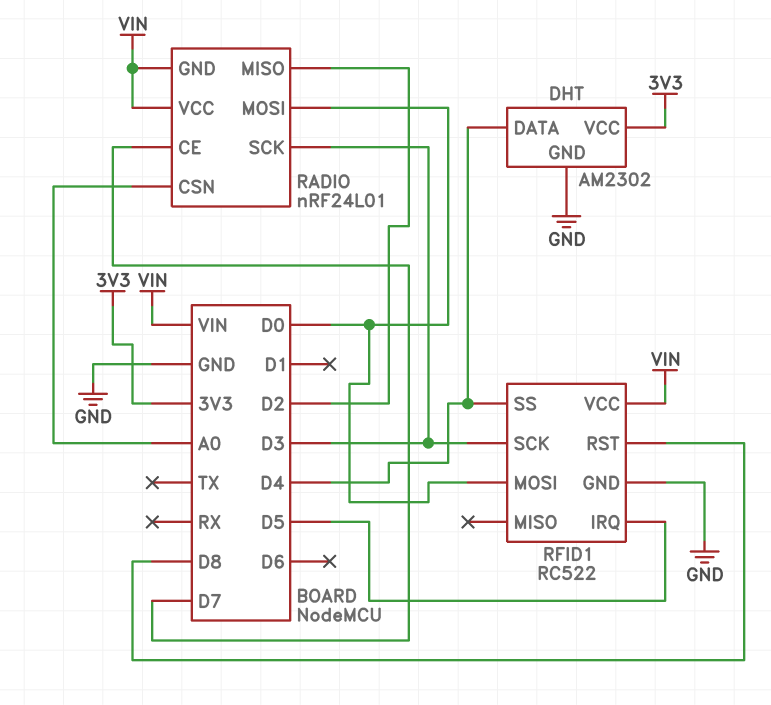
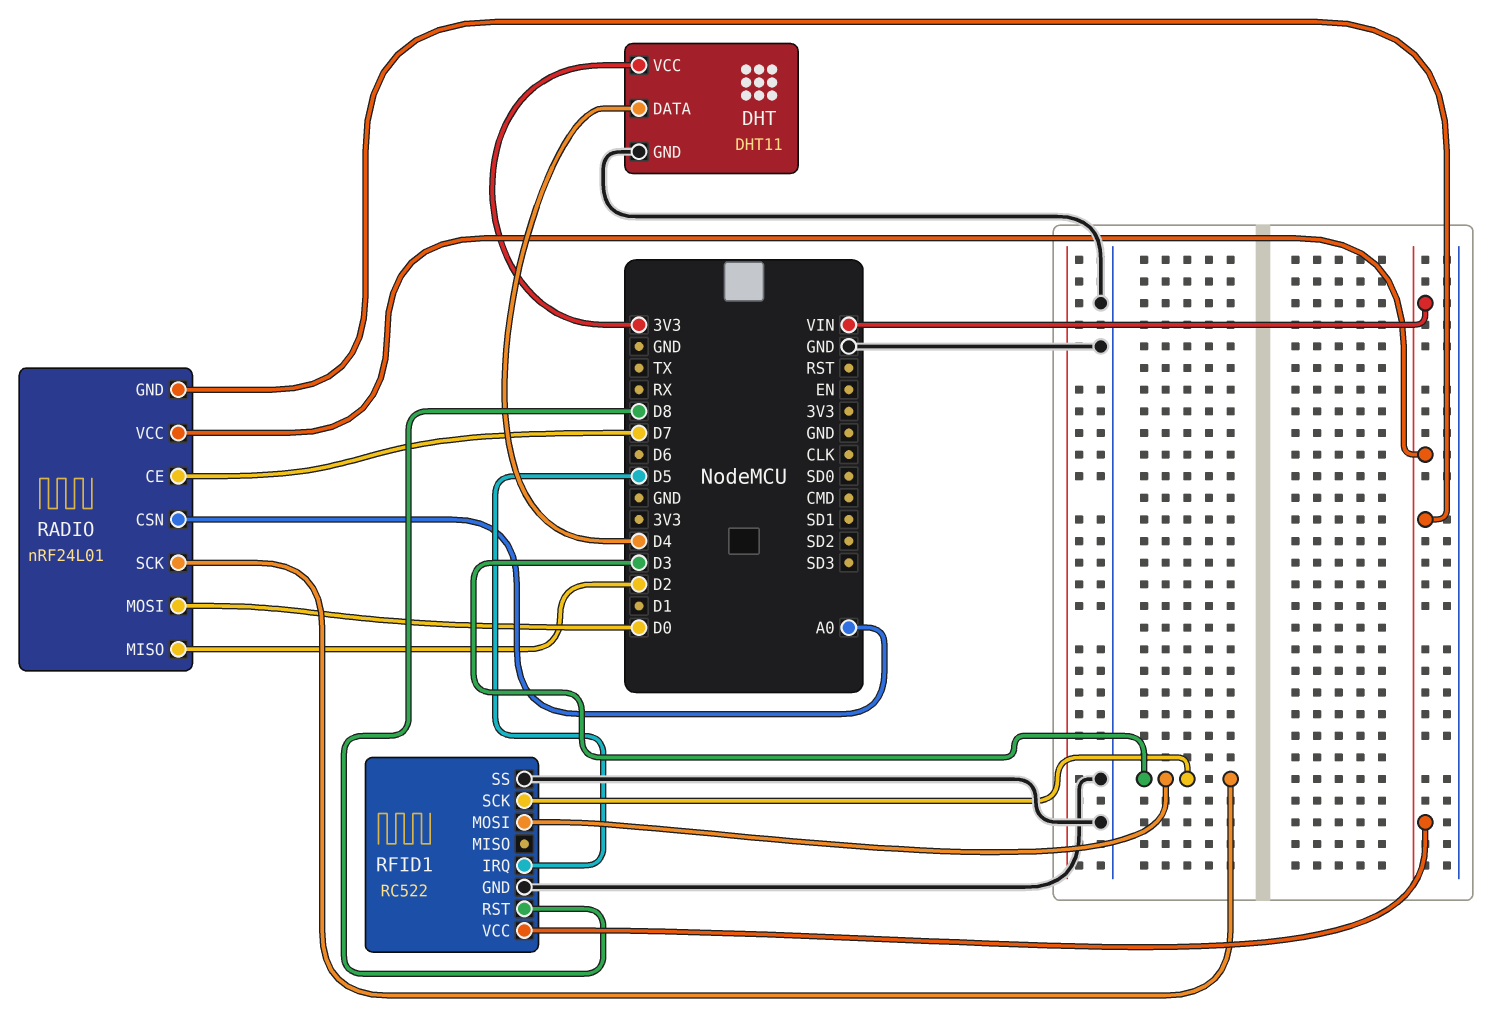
DHT: AM2302 -> DHT11
RFID1 pin MOSI: D0 -> D3
RFID1 pin SS: D4 -> GND

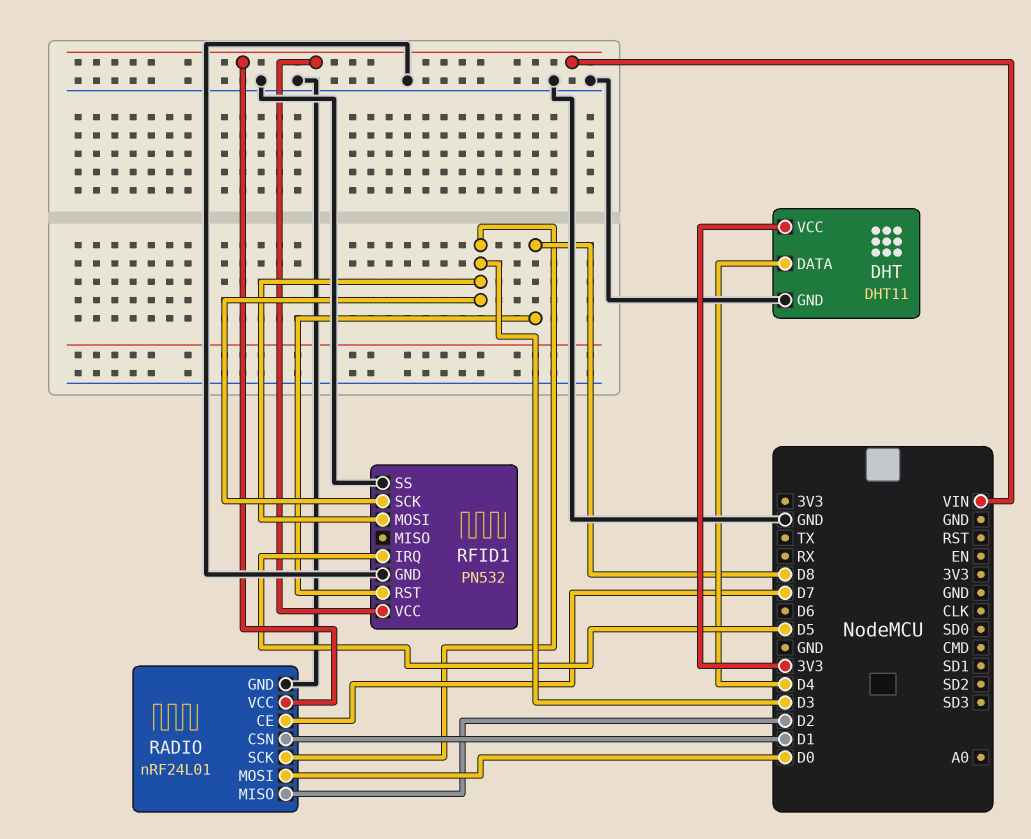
RADIO pin CSN: A0 -> D1
RADIO pin GND: VIN -> GND
RFID1: RC522 -> PN532

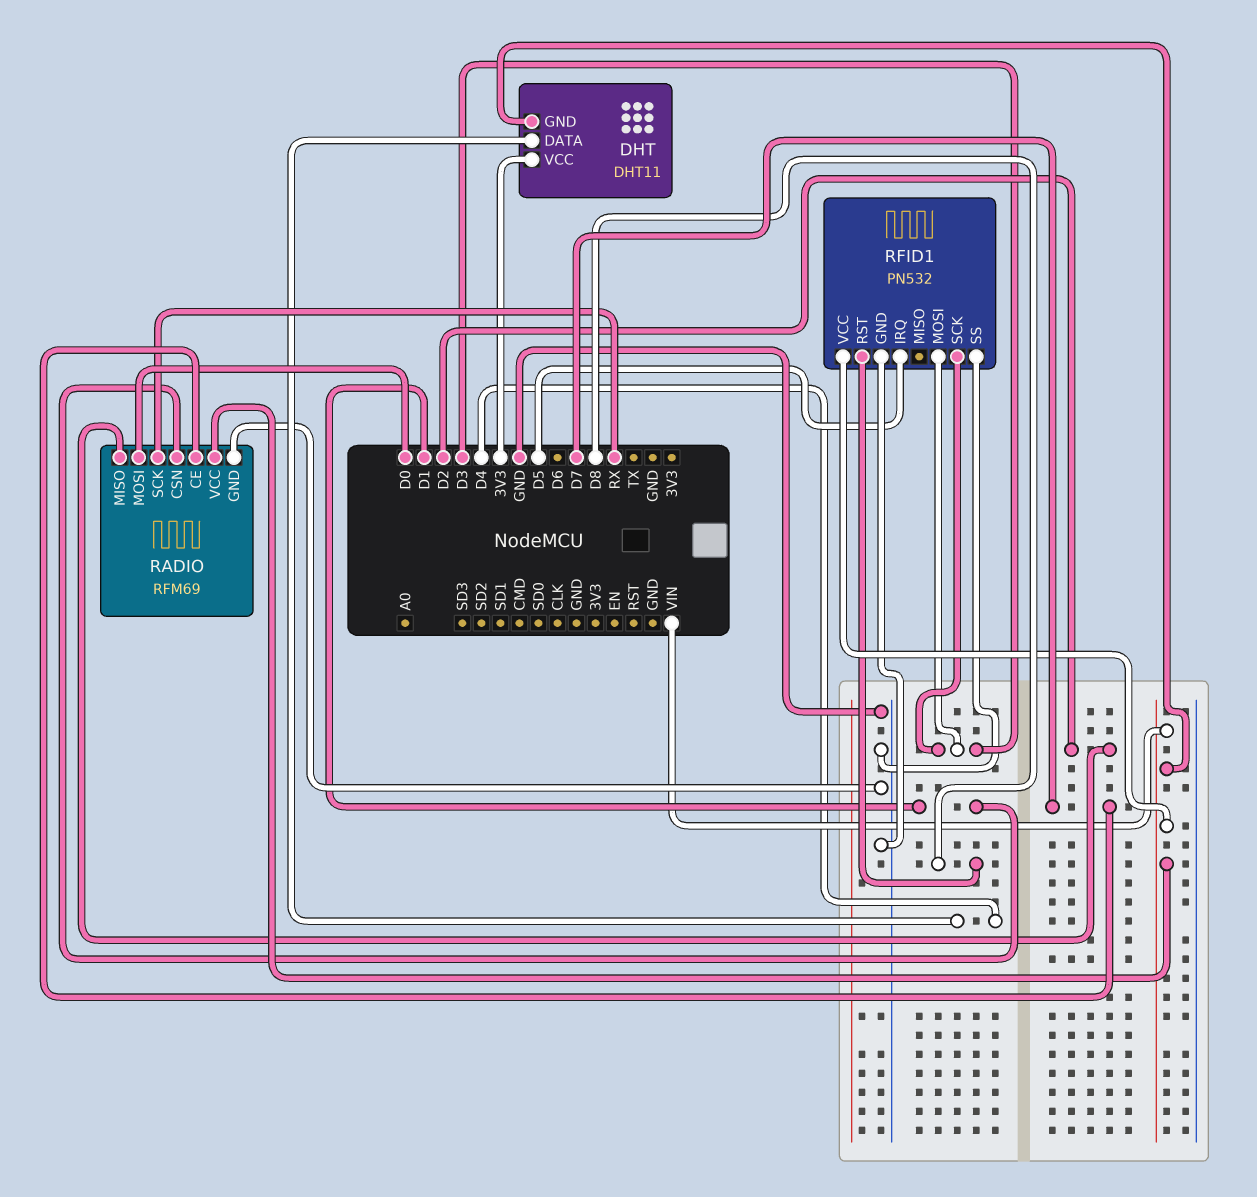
DHT pin GND: GND -> VIN
RADIO: nRF24L01 -> RFM69
RADIO pin SCK: D3 -> RX

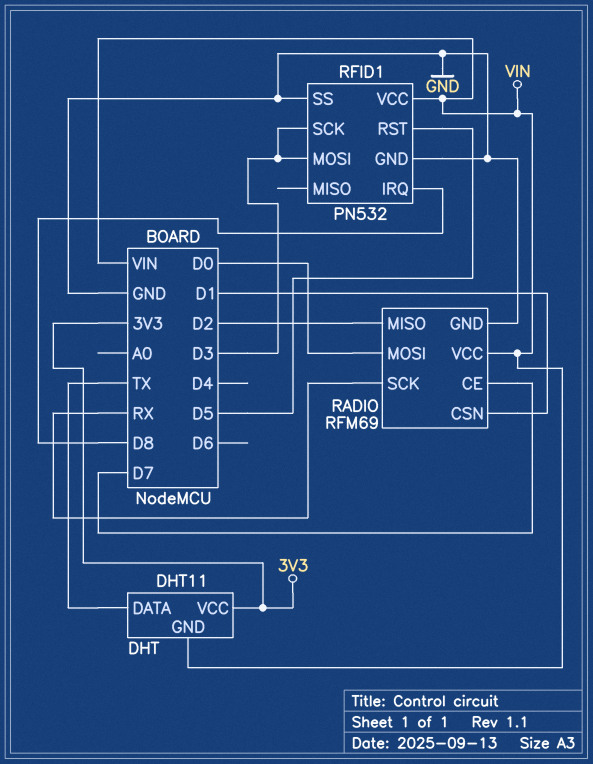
DHT pin DATA: D4 -> TX
RFID1 pin IRQ: D5 -> D8
RFID1 pin RST: D8 -> D5

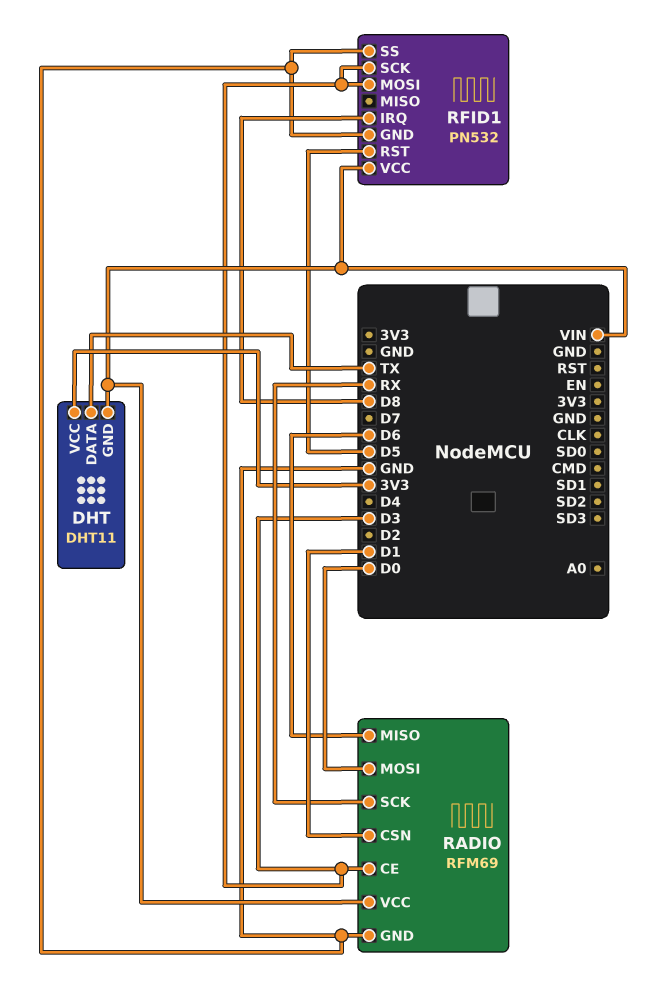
RADIO pin CE: D7 -> D3
RADIO pin MISO: D2 -> D6

